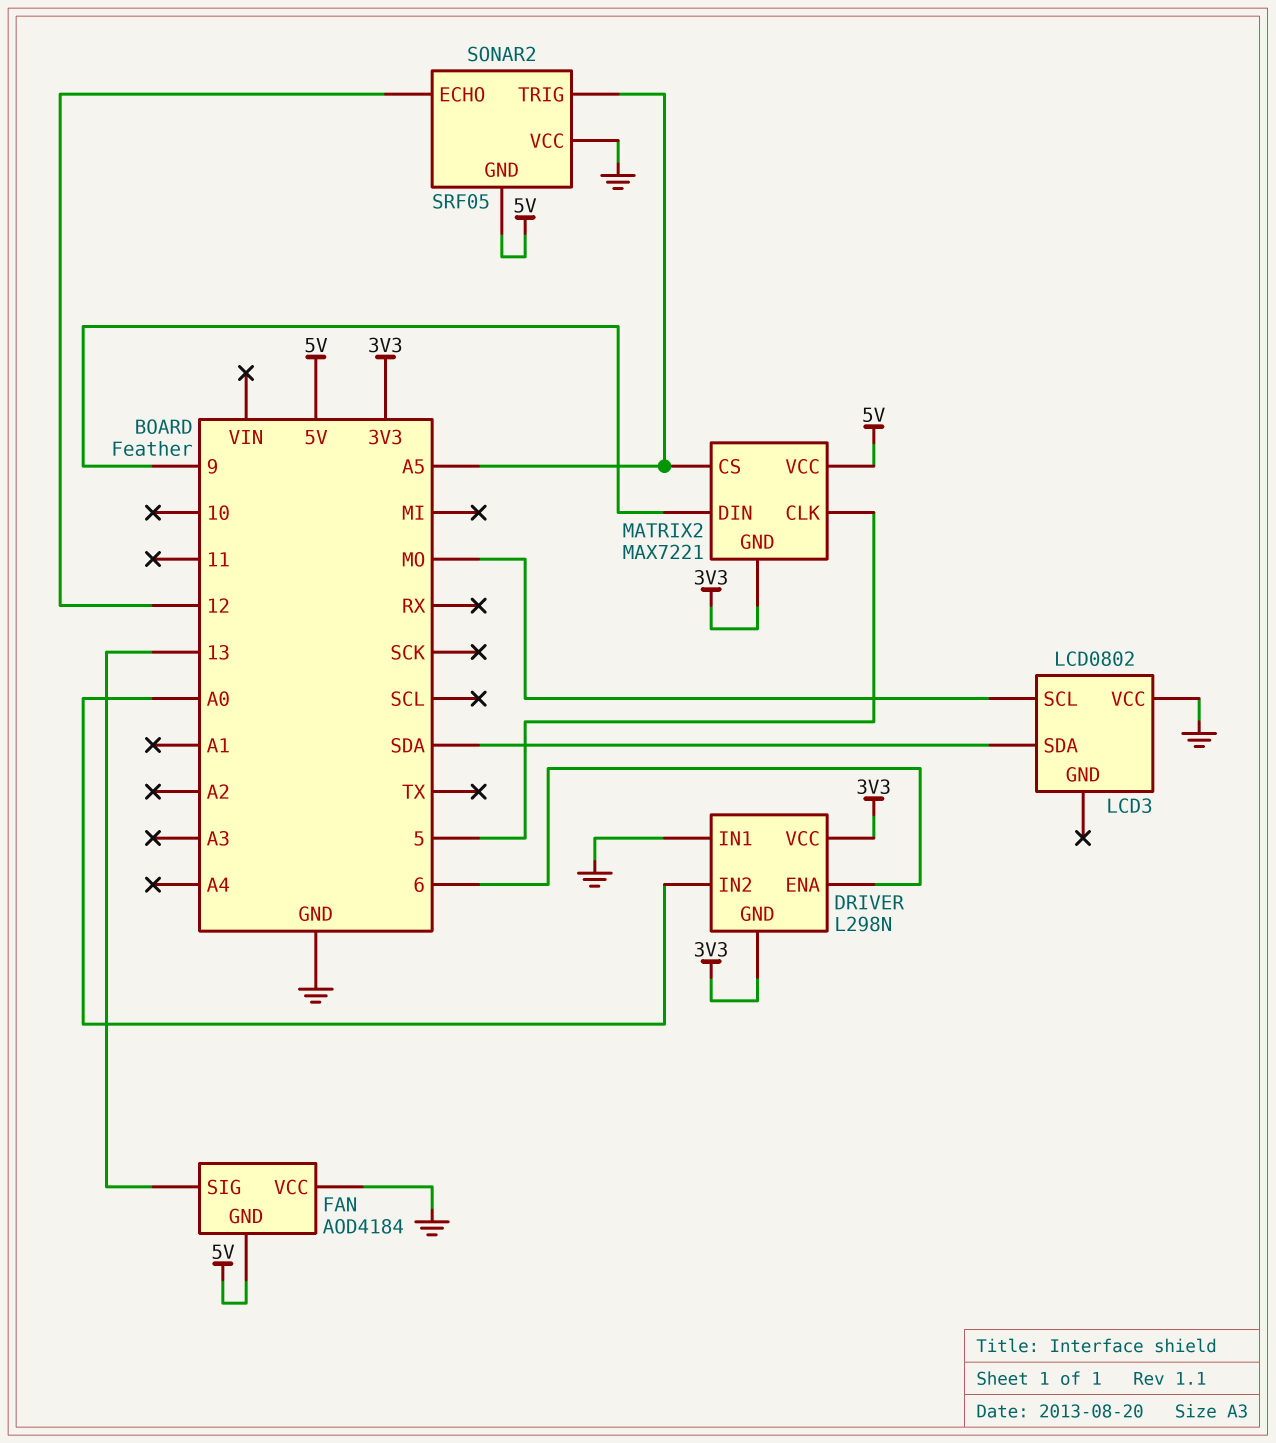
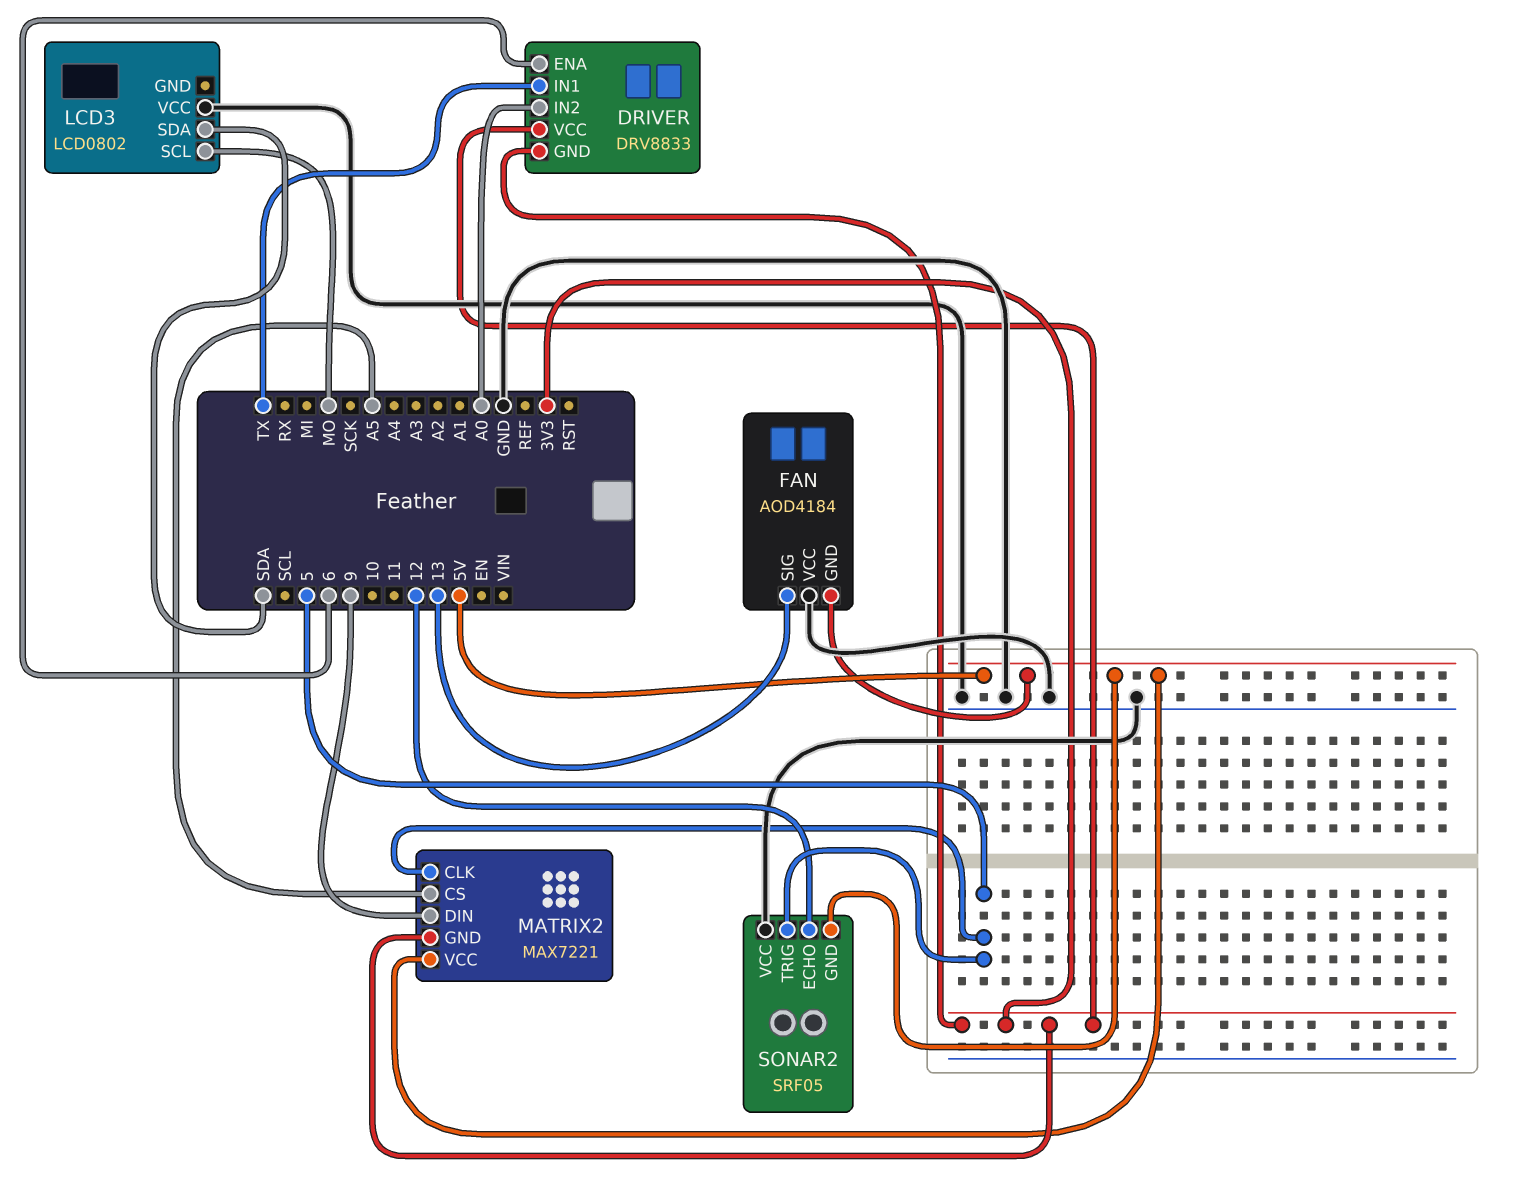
DRIVER: L298N -> DRV8833
DRIVER pin IN1: GND -> TX
SONAR2 pin TRIG: A5 -> 5

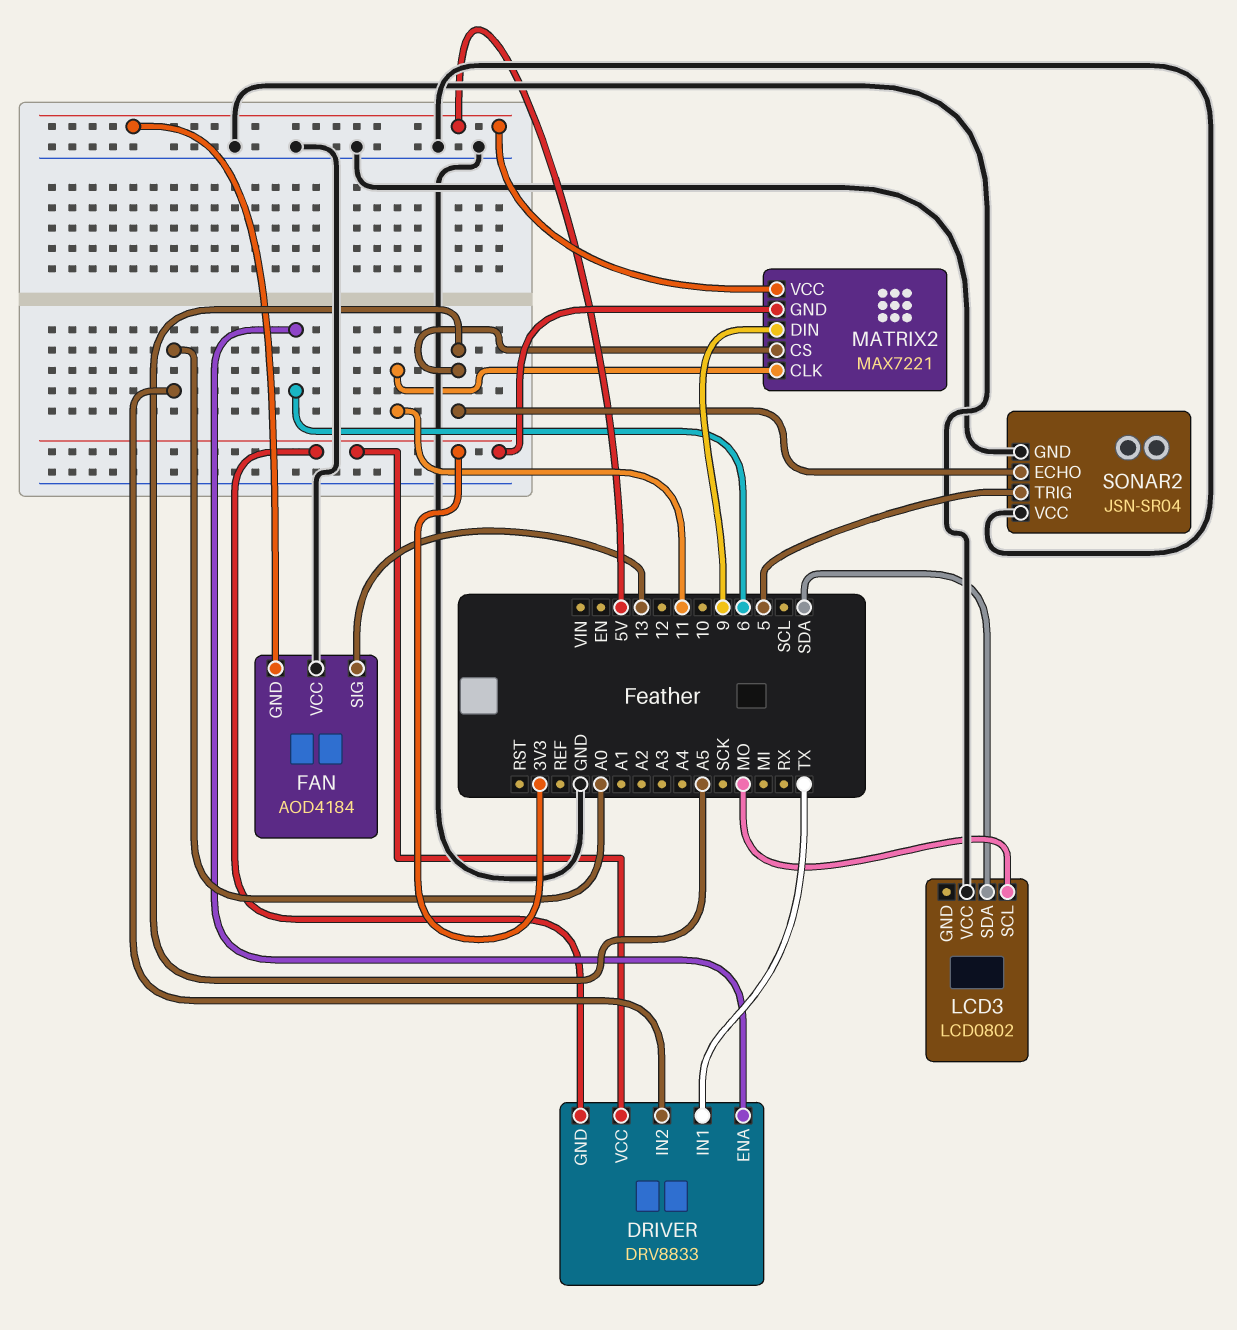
MATRIX2 pin CLK: 5 -> 11
SONAR2: SRF05 -> JSN-SR04
SONAR2 pin ECHO: 12 -> A5
SONAR2 pin GND: 5V -> GND

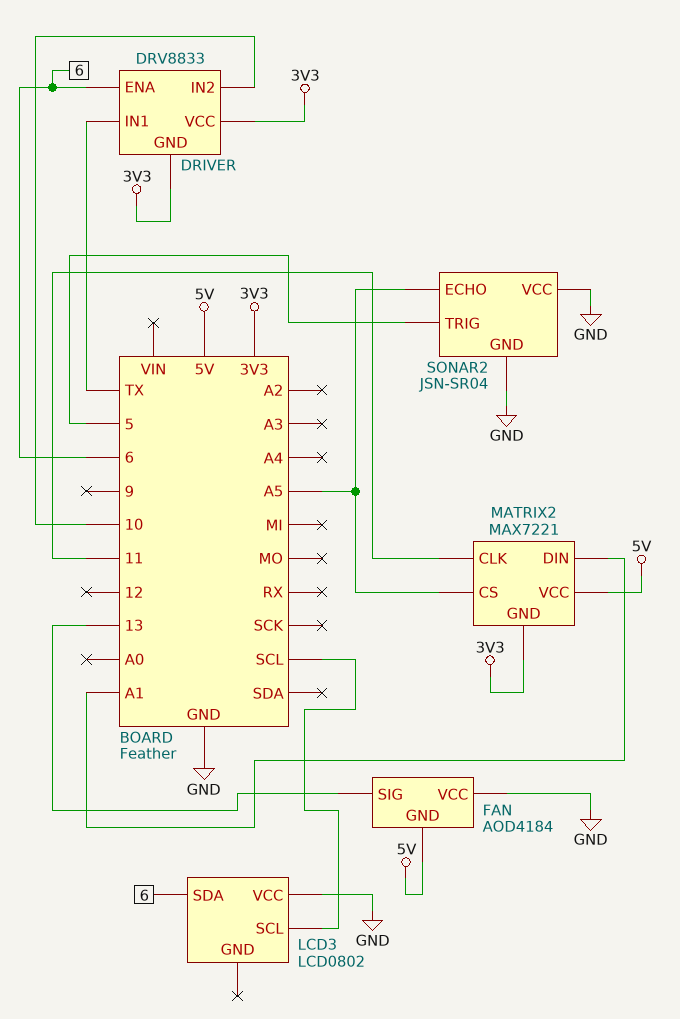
DRIVER pin IN2: A0 -> 10
LCD3 pin SCL: MO -> SCL
LCD3 pin SDA: SDA -> 6
MATRIX2 pin DIN: 9 -> A1

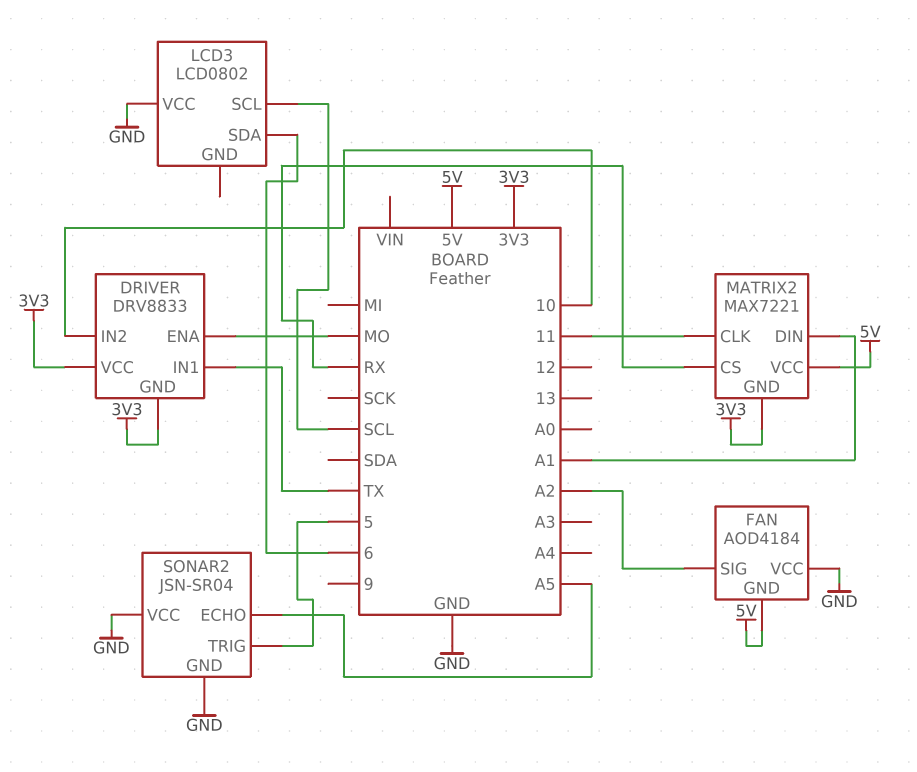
DRIVER pin ENA: 6 -> MO
FAN pin SIG: 13 -> A2
MATRIX2 pin CS: A5 -> RX

